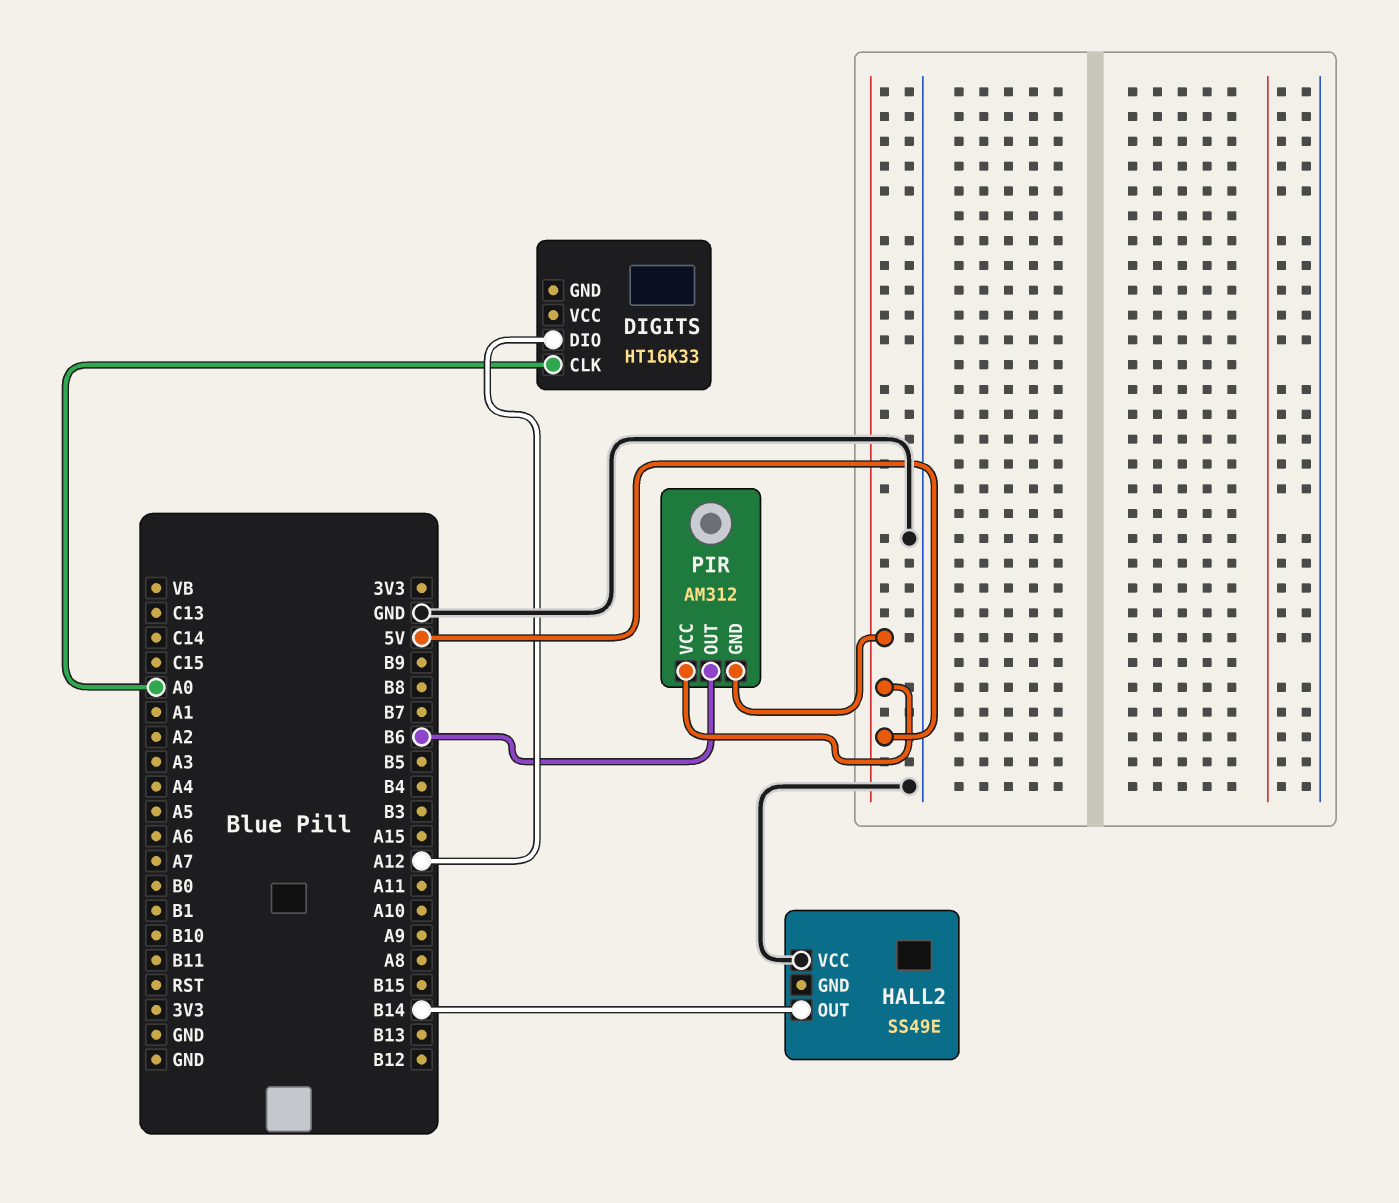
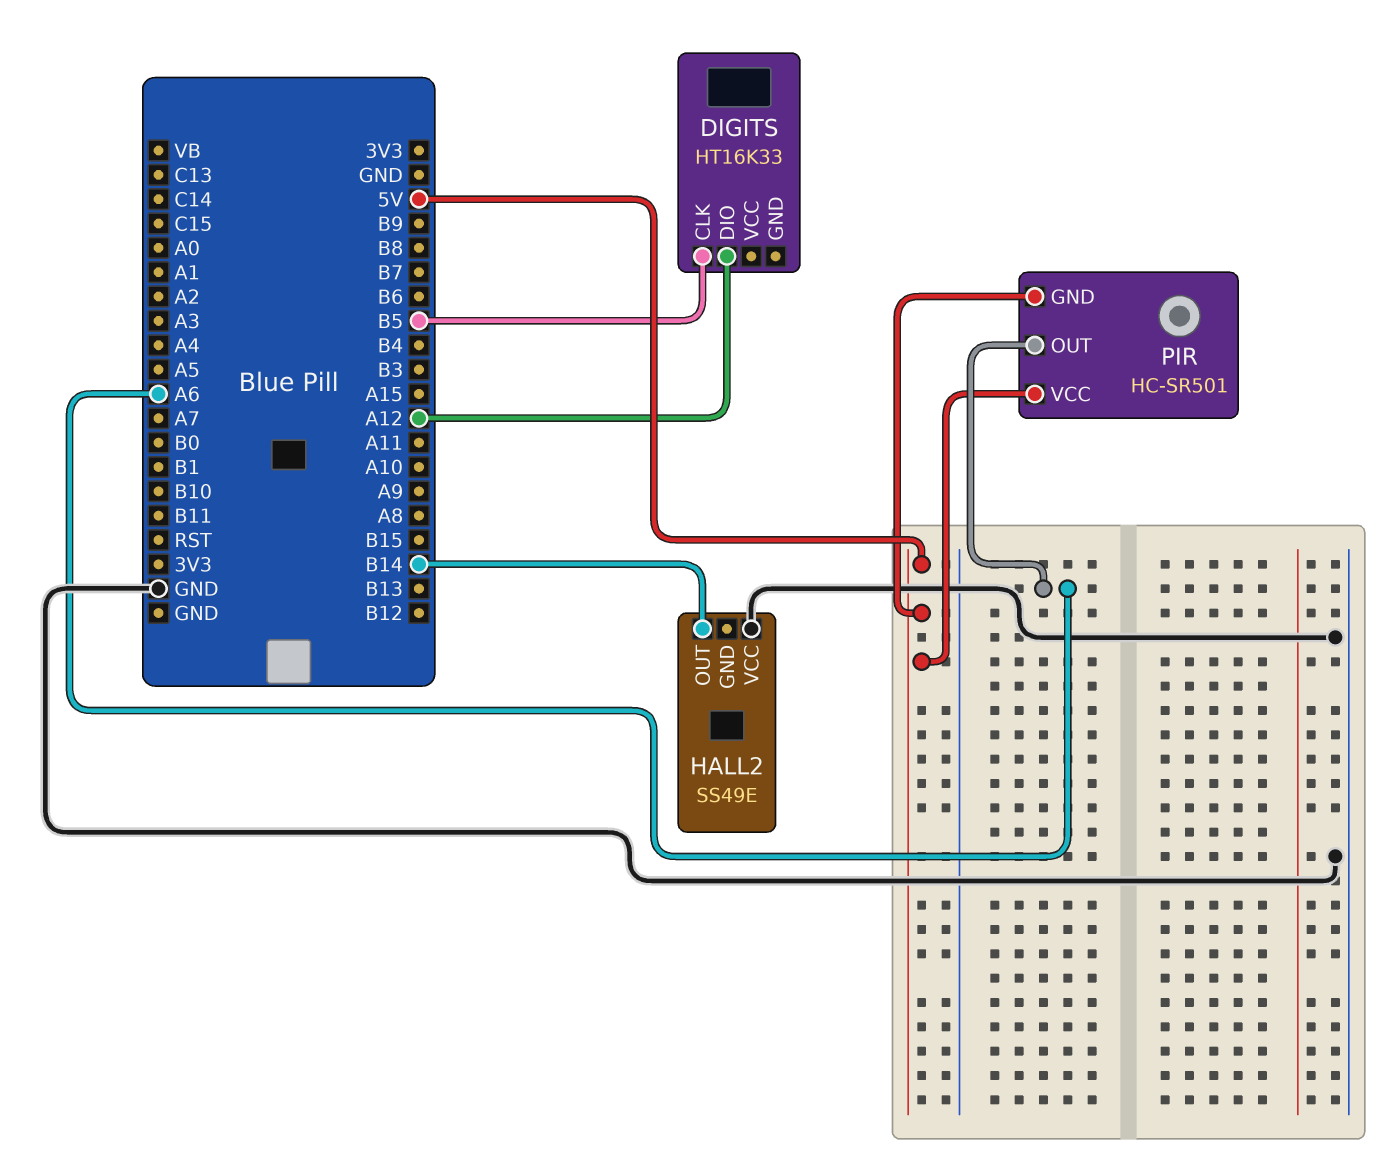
DIGITS pin CLK: A0 -> B5
PIR: AM312 -> HC-SR501
PIR pin OUT: B6 -> A6

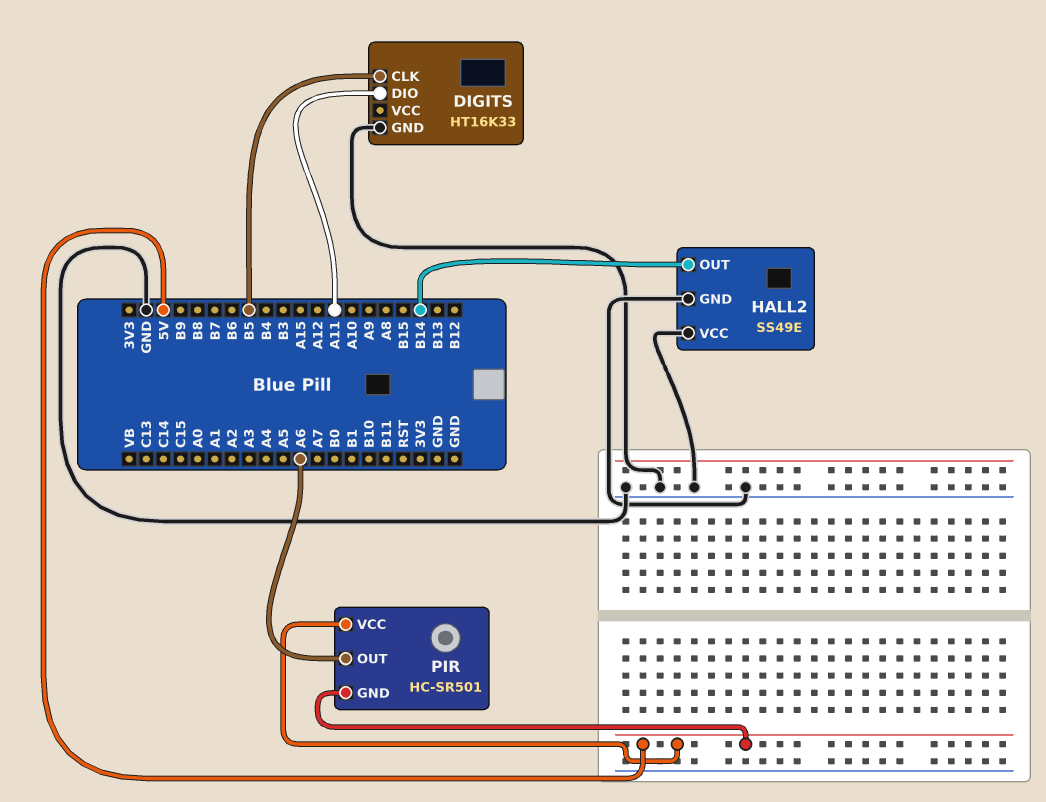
DIGITS pin DIO: A12 -> A11
DIGITS pin GND: none -> GND
HALL2 pin GND: none -> GND

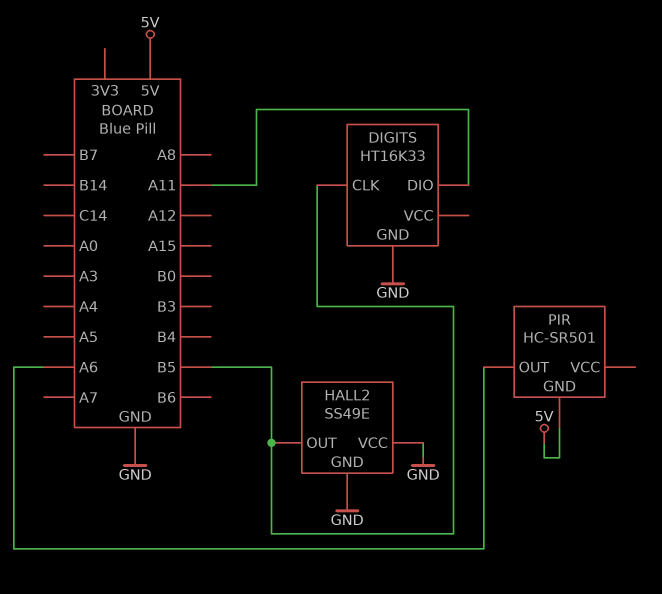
HALL2 pin OUT: B14 -> B5
PIR pin VCC: 5V -> none

